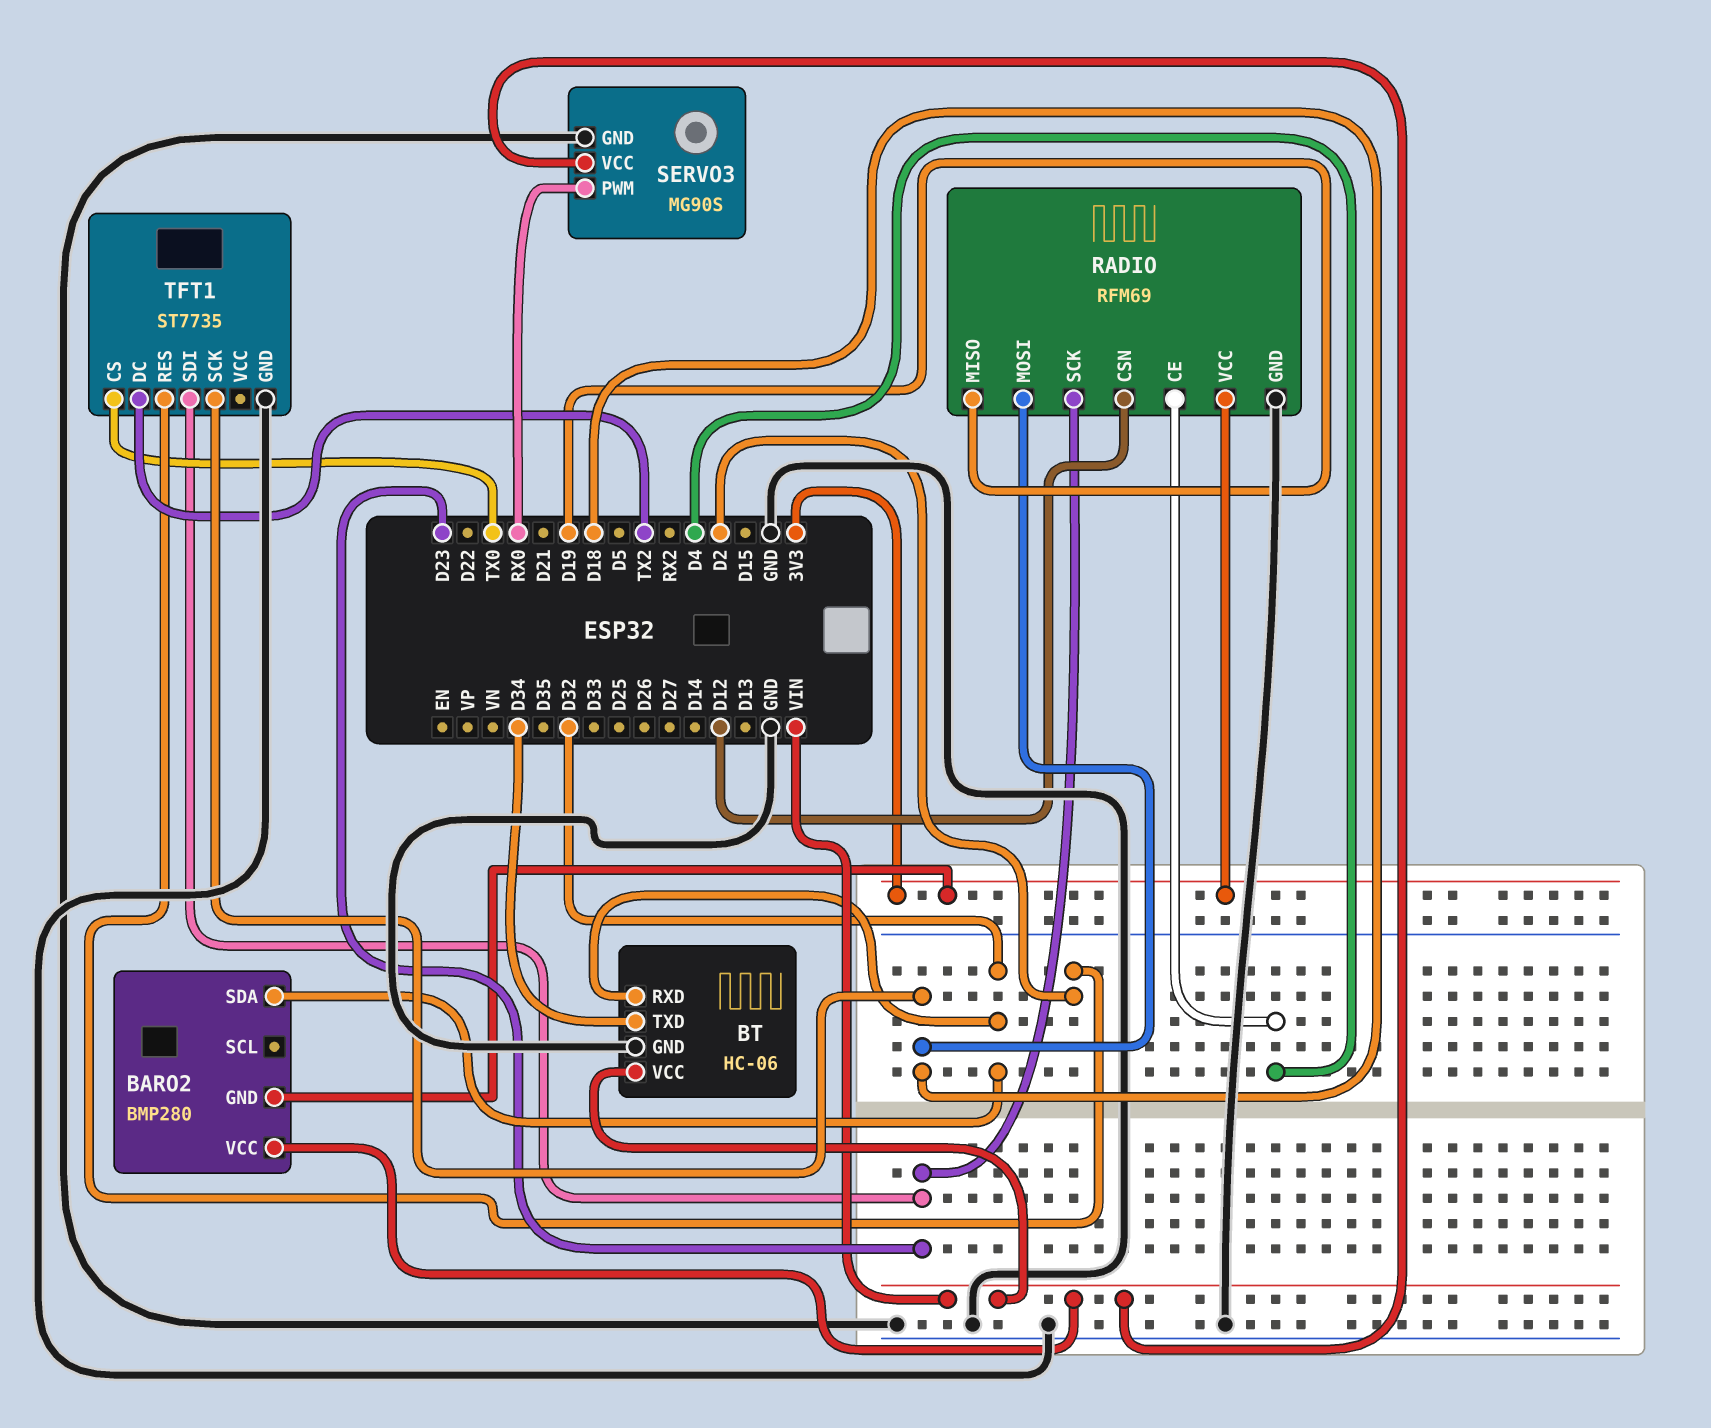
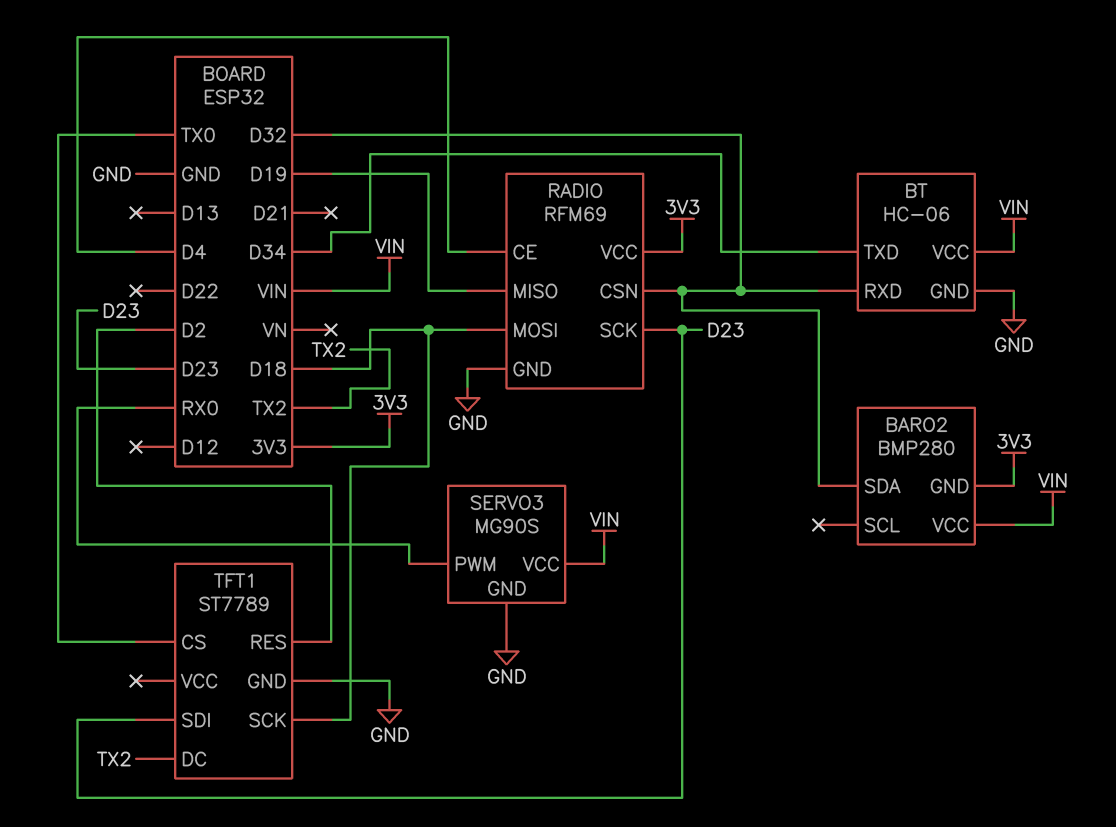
RADIO pin CSN: D12 -> D32
TFT1: ST7735 -> ST7789

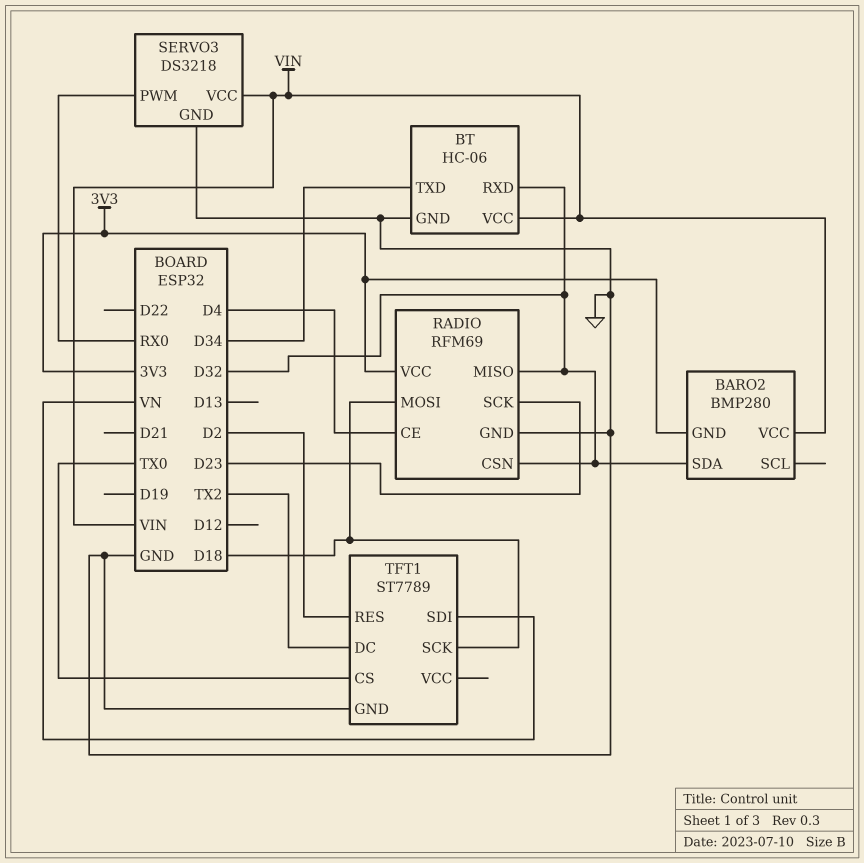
RADIO pin MISO: D19 -> D32
SERVO3: MG90S -> DS3218
TFT1 pin SDI: D23 -> VN

